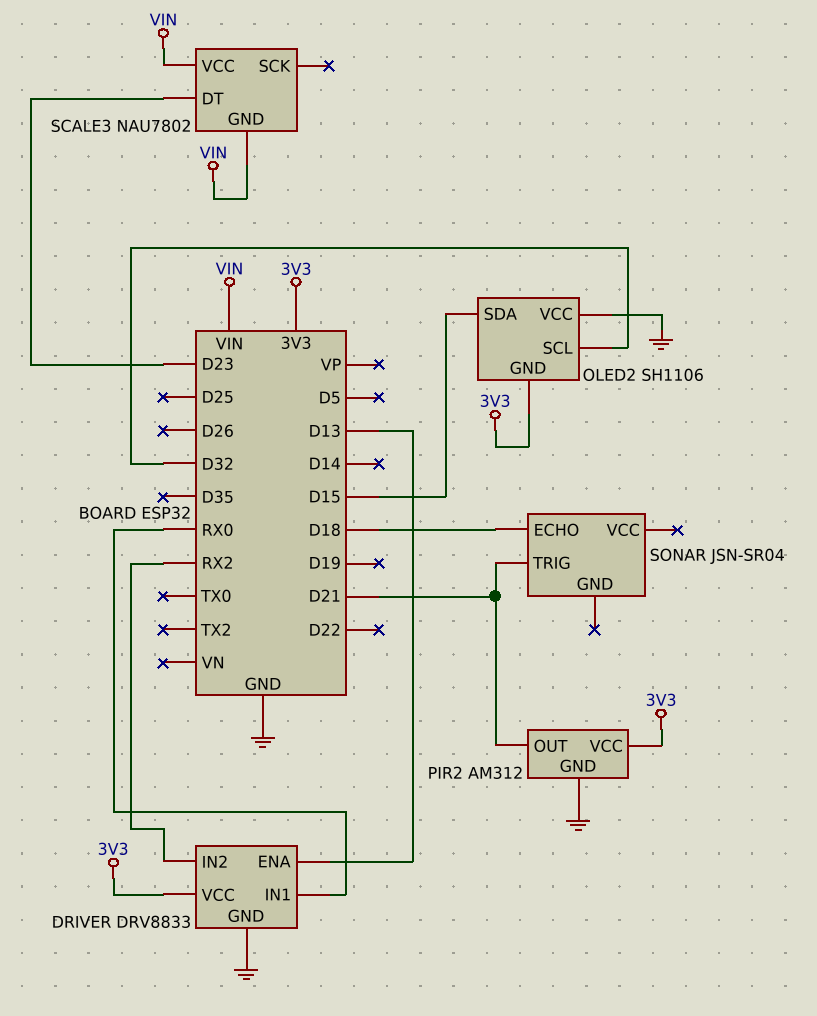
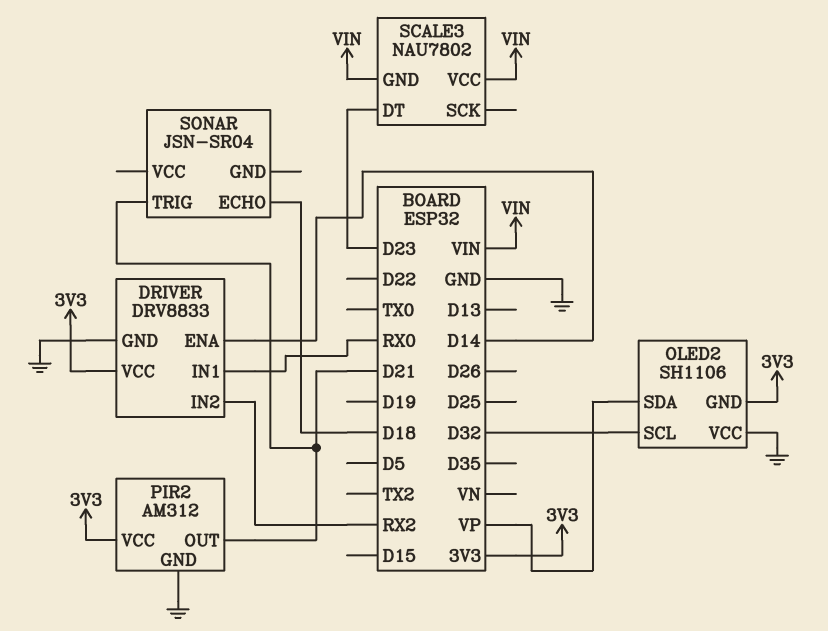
DRIVER pin ENA: D13 -> D14
OLED2 pin SDA: D15 -> VP

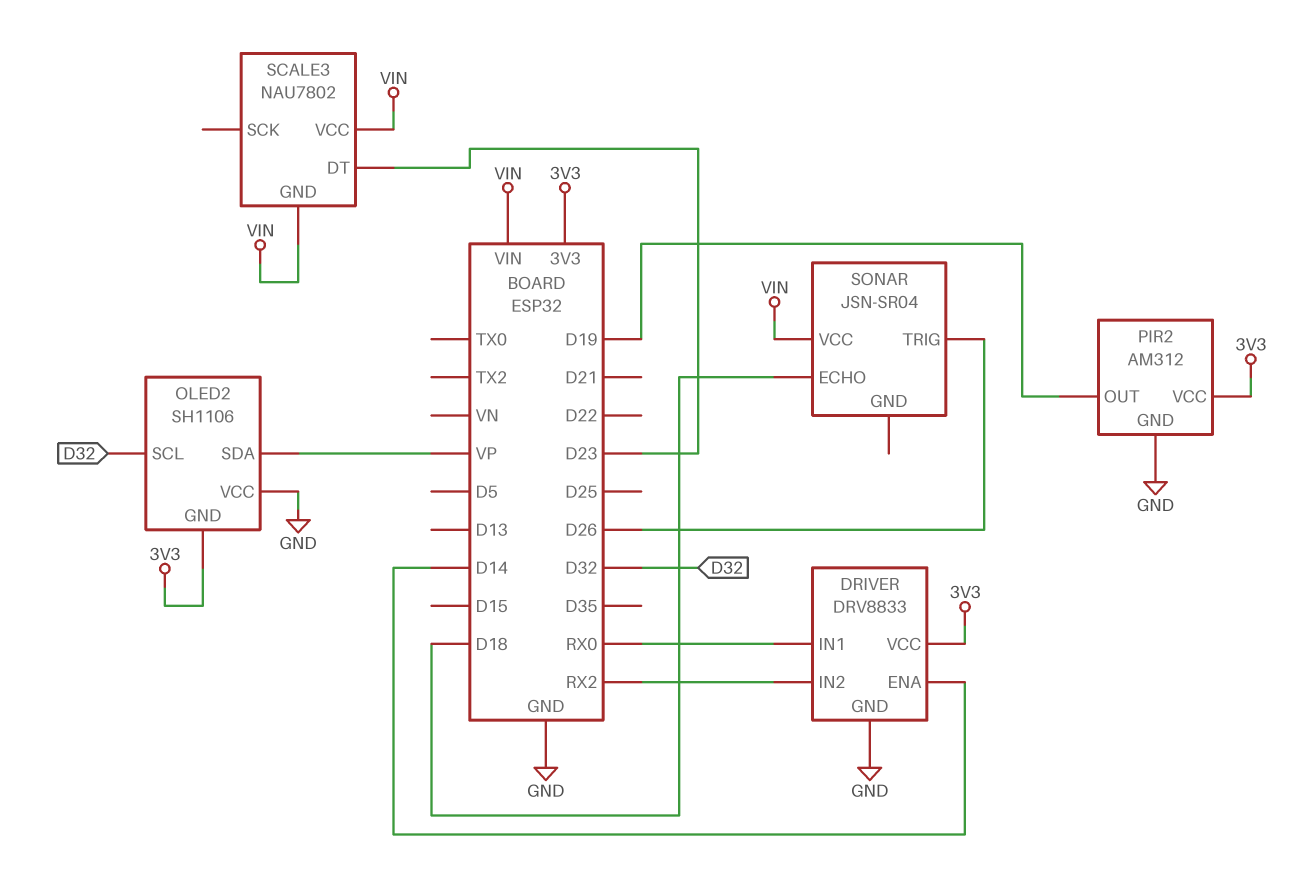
PIR2 pin OUT: D21 -> D19
SONAR pin TRIG: D21 -> D26
SONAR pin VCC: none -> VIN

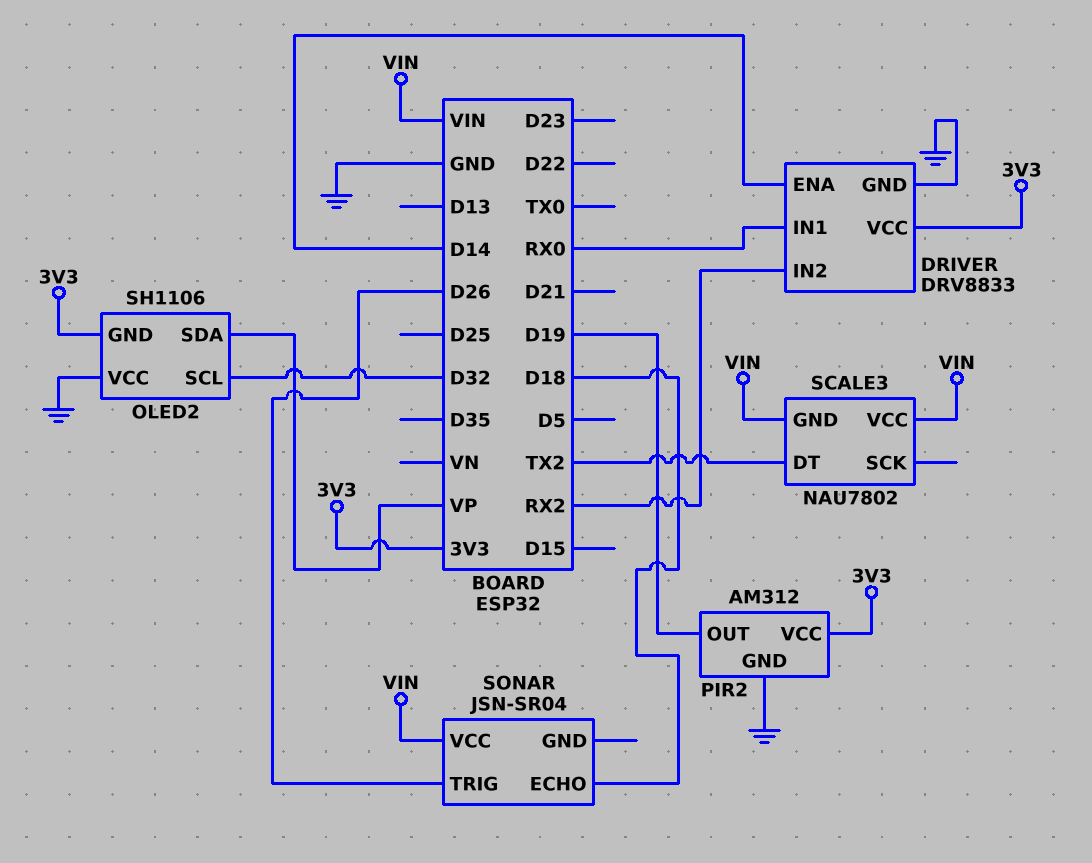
SCALE3 pin DT: D23 -> TX2

